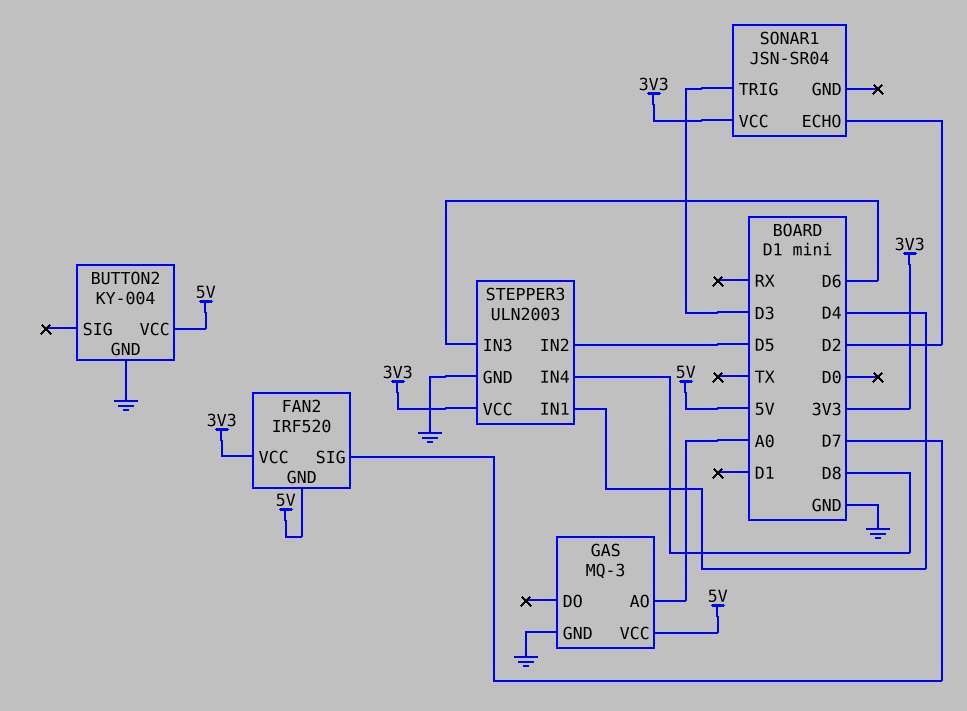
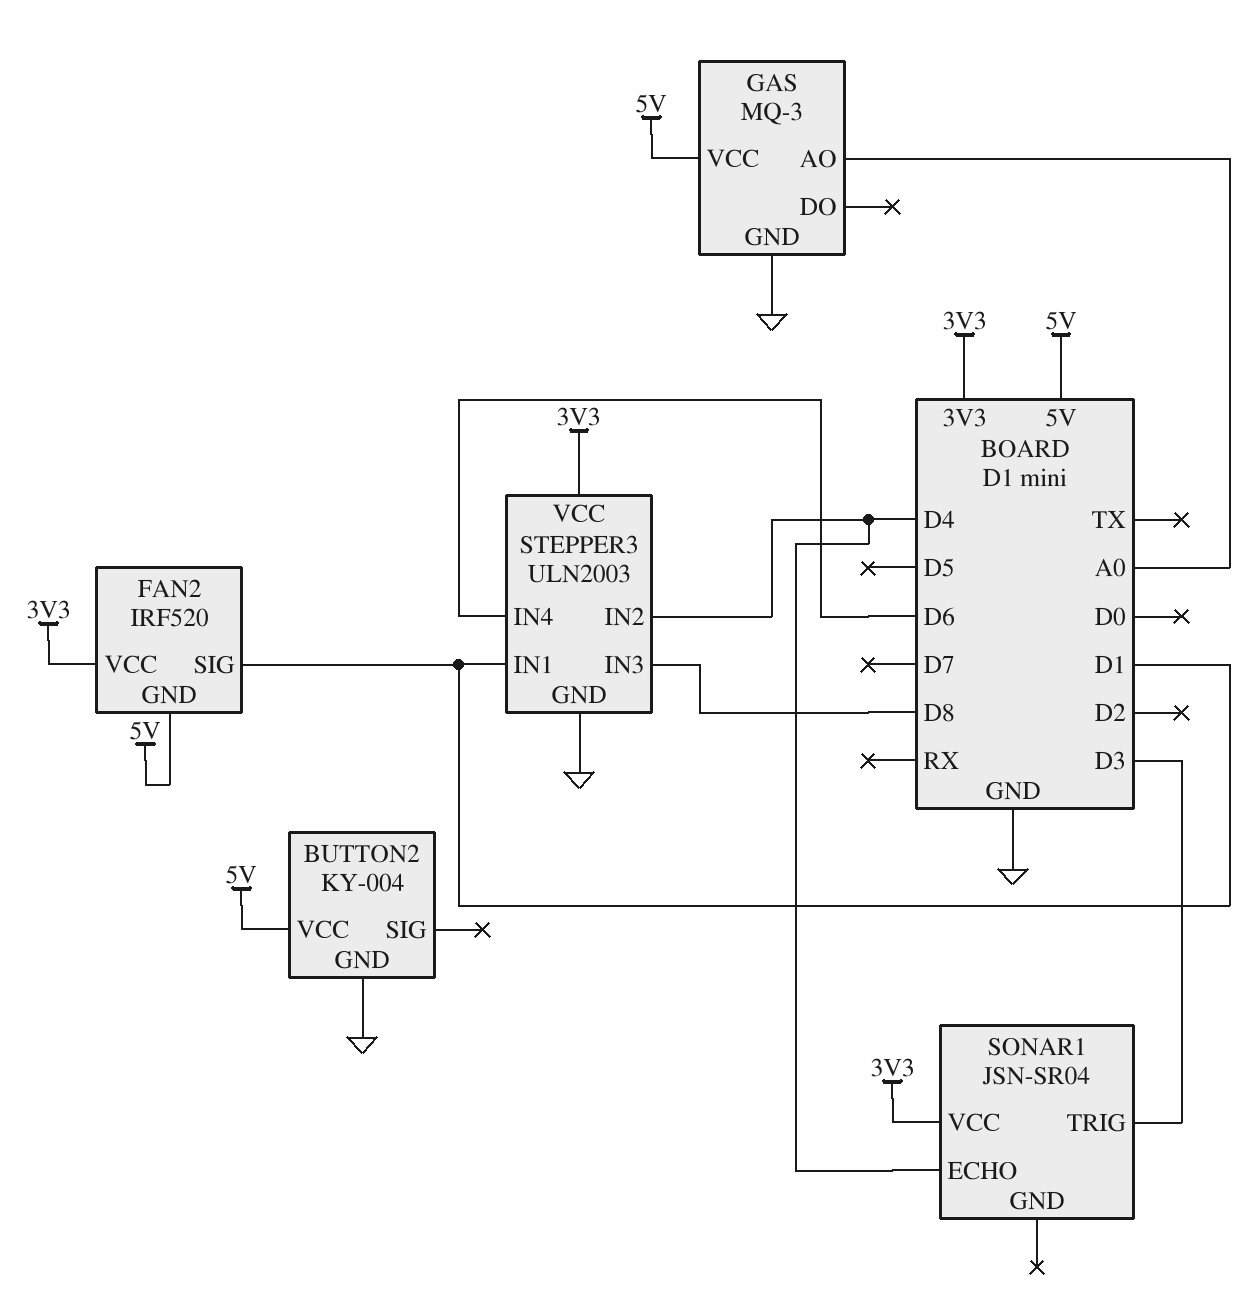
FAN2 pin SIG: D7 -> D1
SONAR1 pin ECHO: D2 -> D4
STEPPER3 pin IN1: D4 -> D1
STEPPER3 pin IN2: D5 -> D4
STEPPER3 pin IN3: D6 -> D8
STEPPER3 pin IN4: D8 -> D6

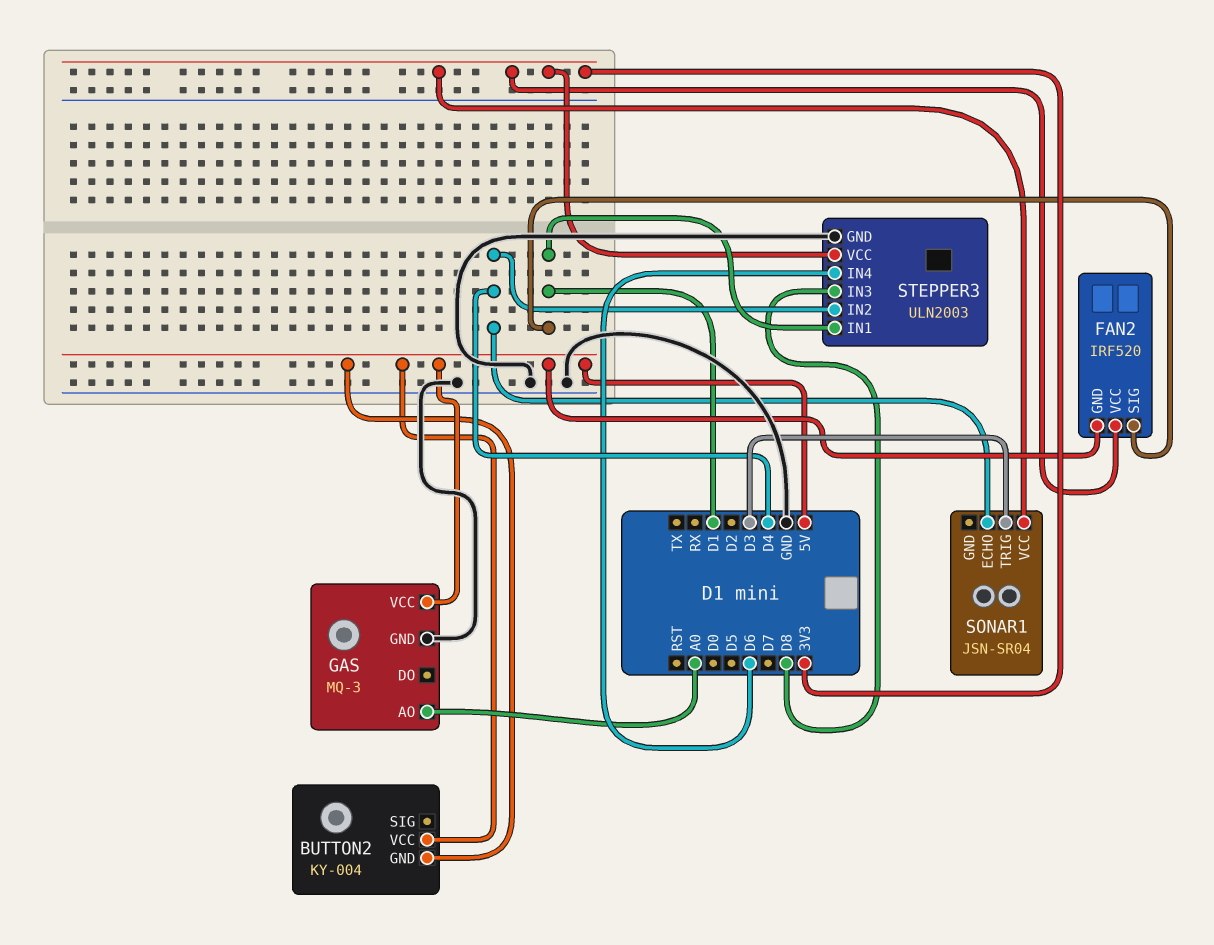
BUTTON2 pin GND: GND -> 5V

